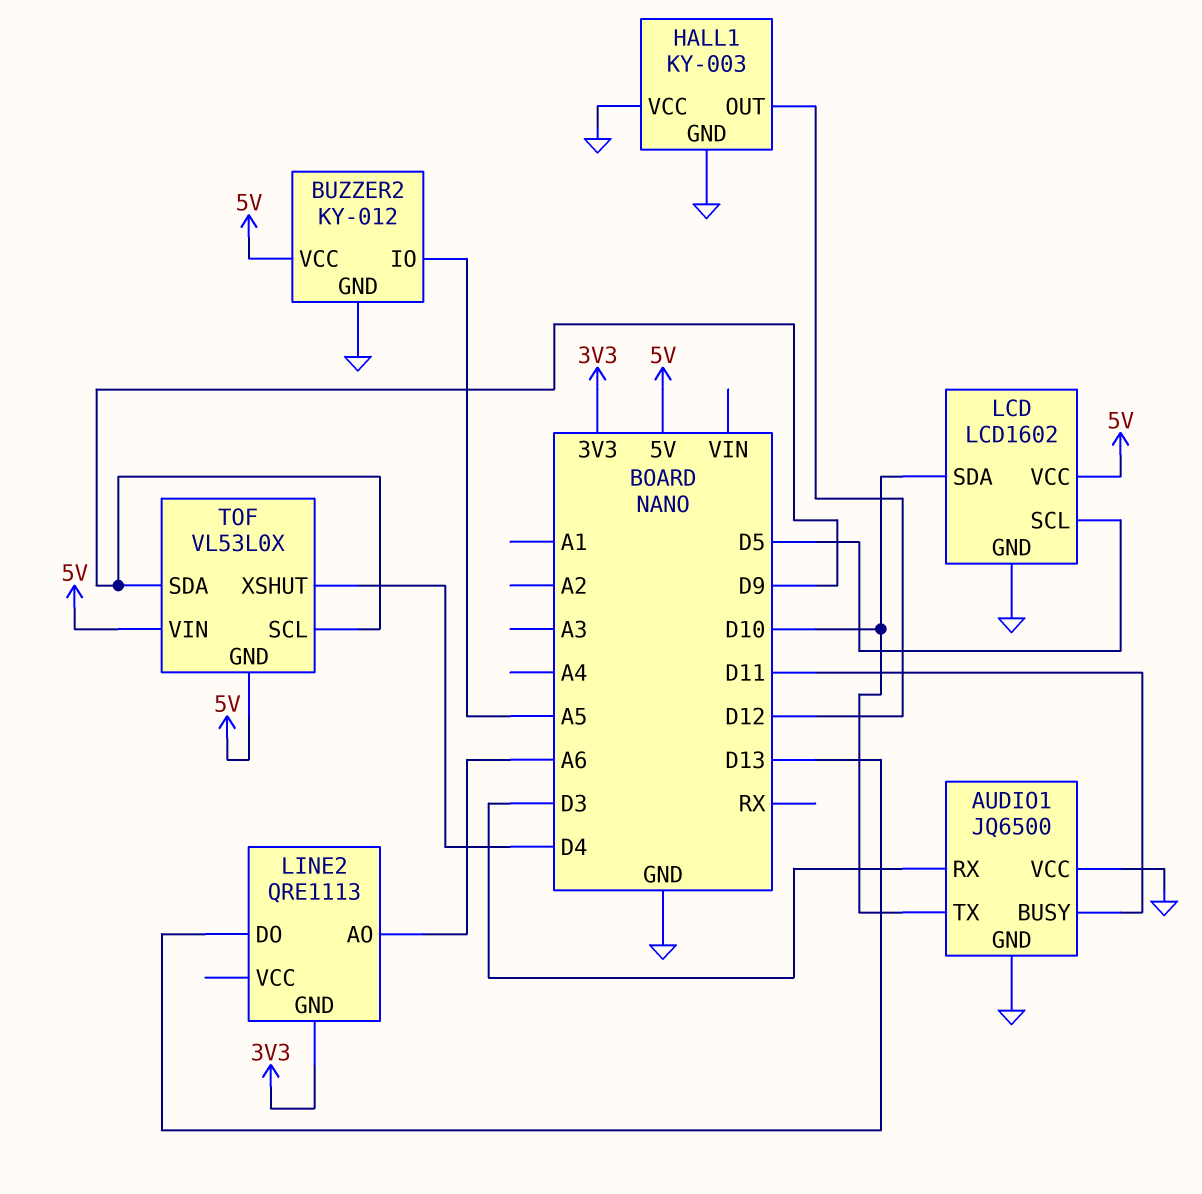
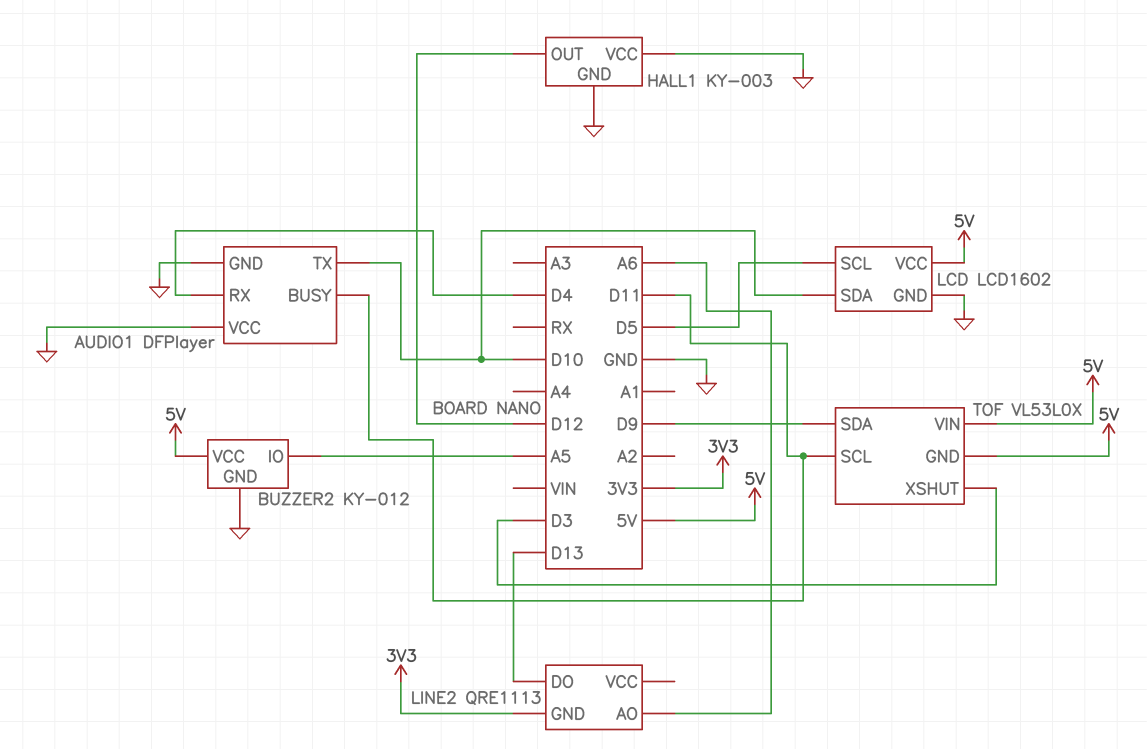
AUDIO1: JQ6500 -> DFPlayer
AUDIO1 pin RX: D3 -> D4
TOF pin SCL: D9 -> D11
TOF pin XSHUT: D4 -> D3

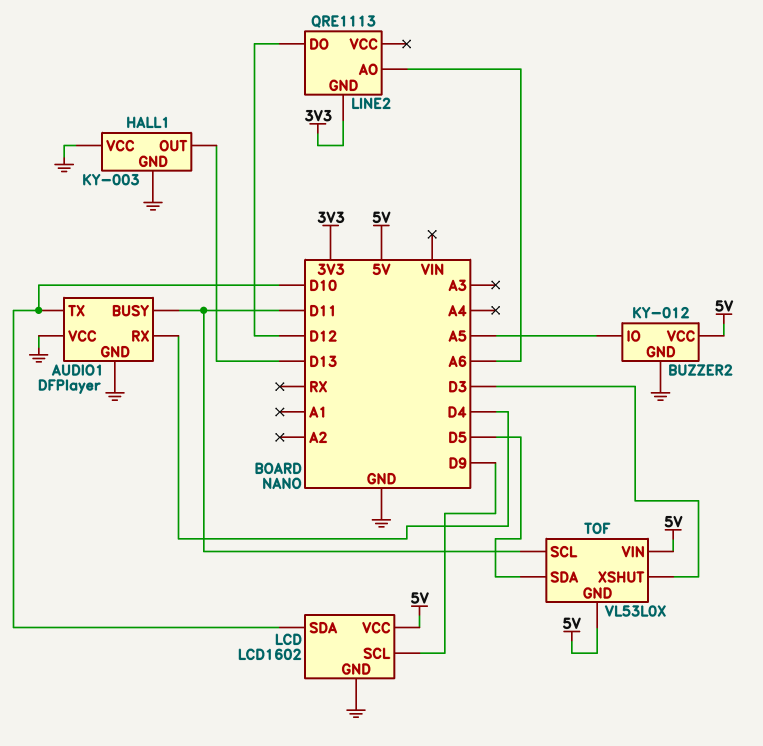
HALL1 pin OUT: D12 -> D13
LCD pin SCL: D5 -> D9
LINE2 pin DO: D13 -> D12
TOF pin SDA: D9 -> D5

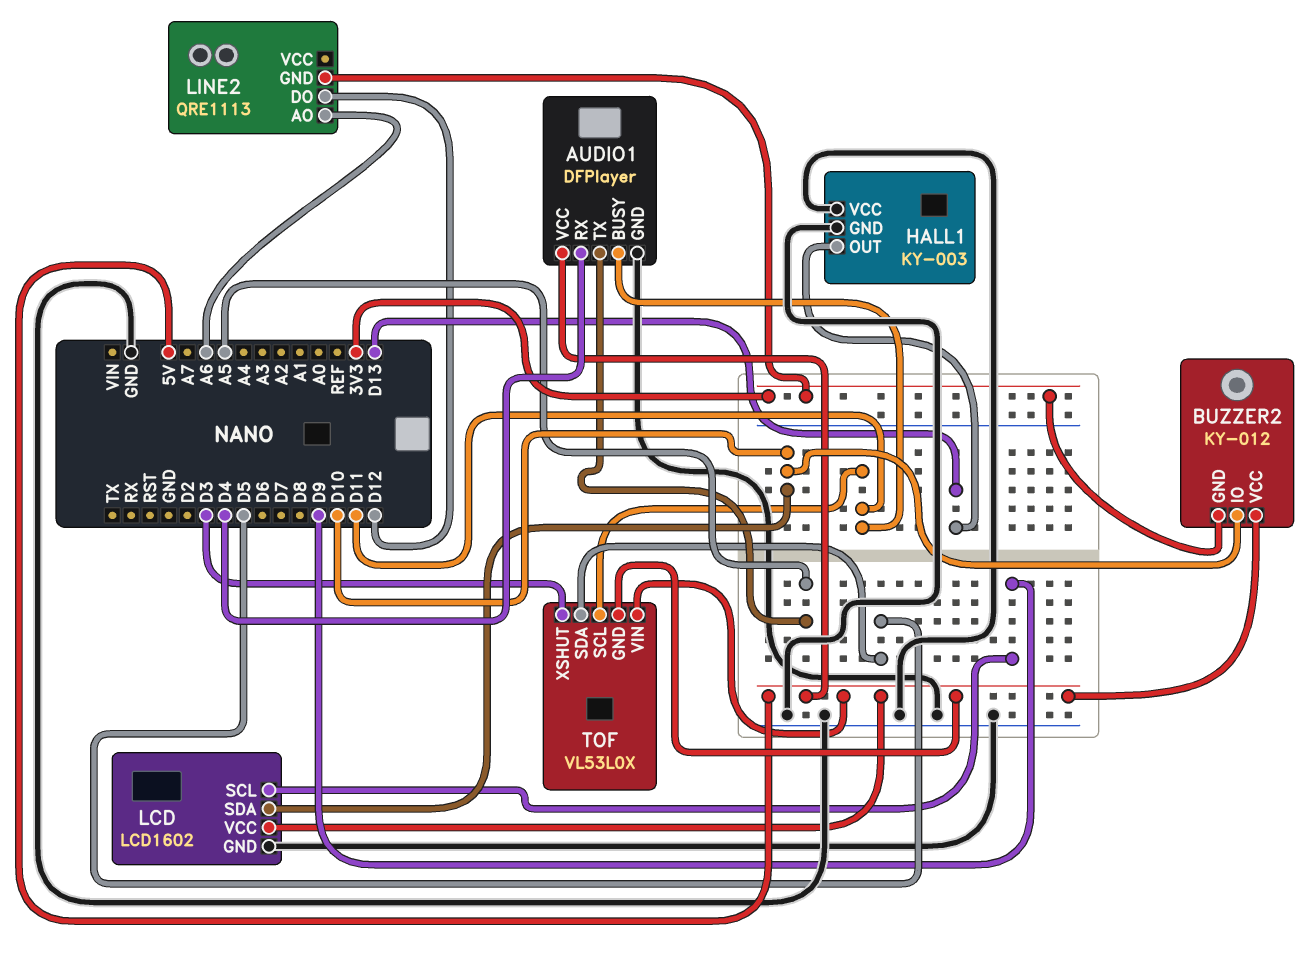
AUDIO1 pin TX: D10 -> A5
AUDIO1 pin VCC: GND -> 5V
BUZZER2 pin GND: GND -> 3V3
BUZZER2 pin IO: A5 -> D10

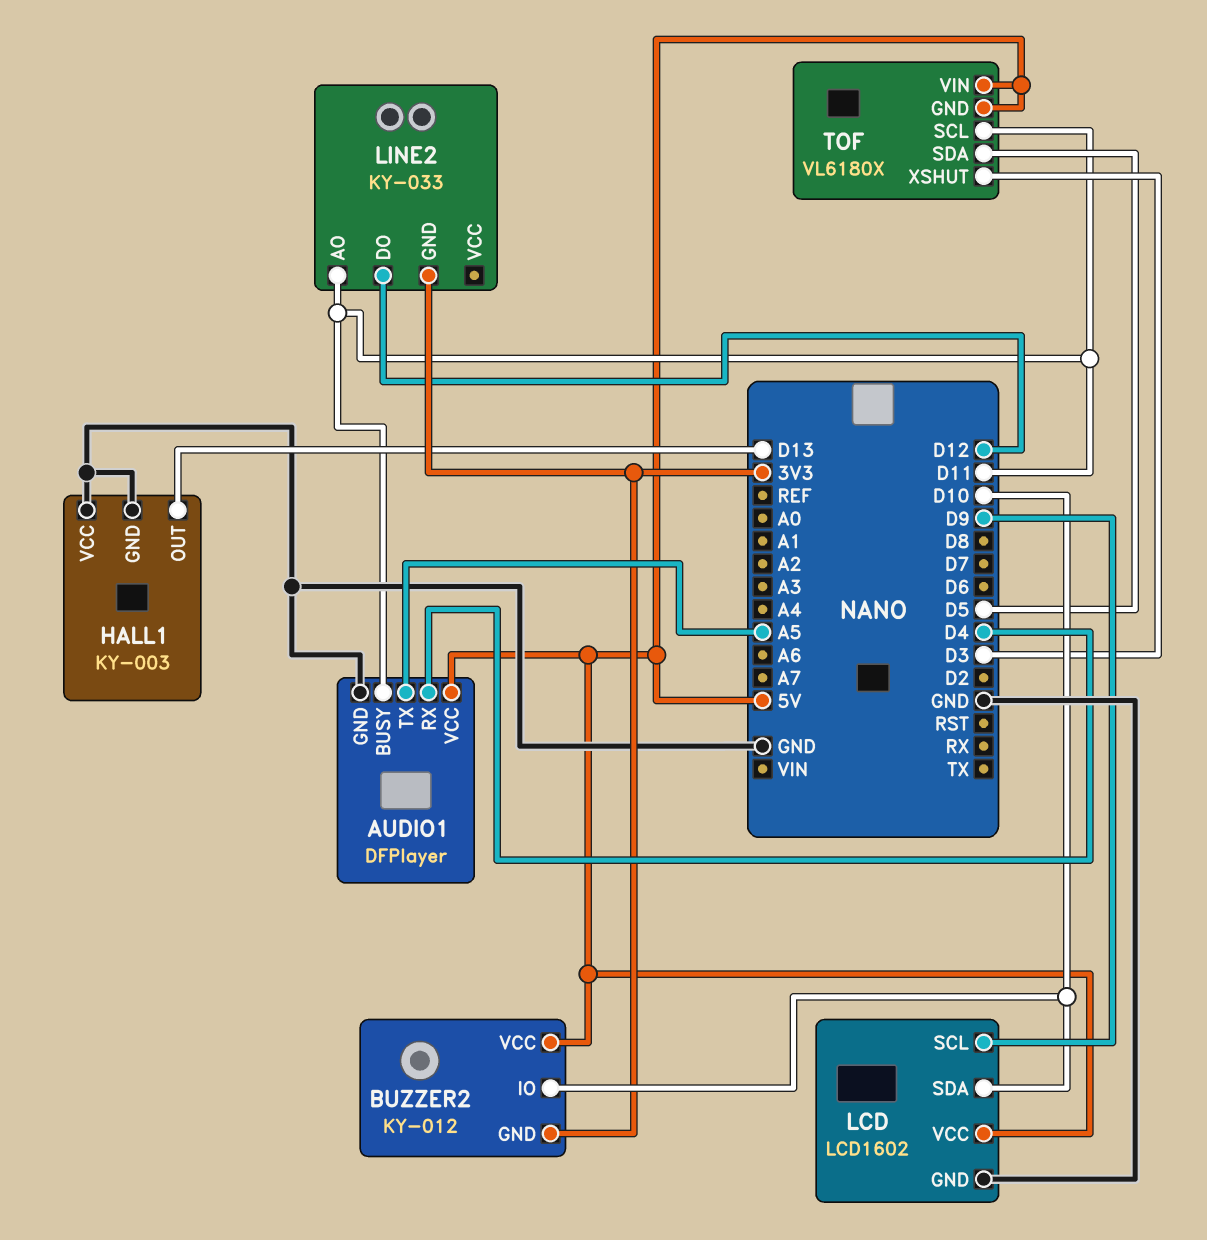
LINE2: QRE1113 -> KY-033
LINE2 pin AO: A6 -> D11
TOF: VL53L0X -> VL6180X

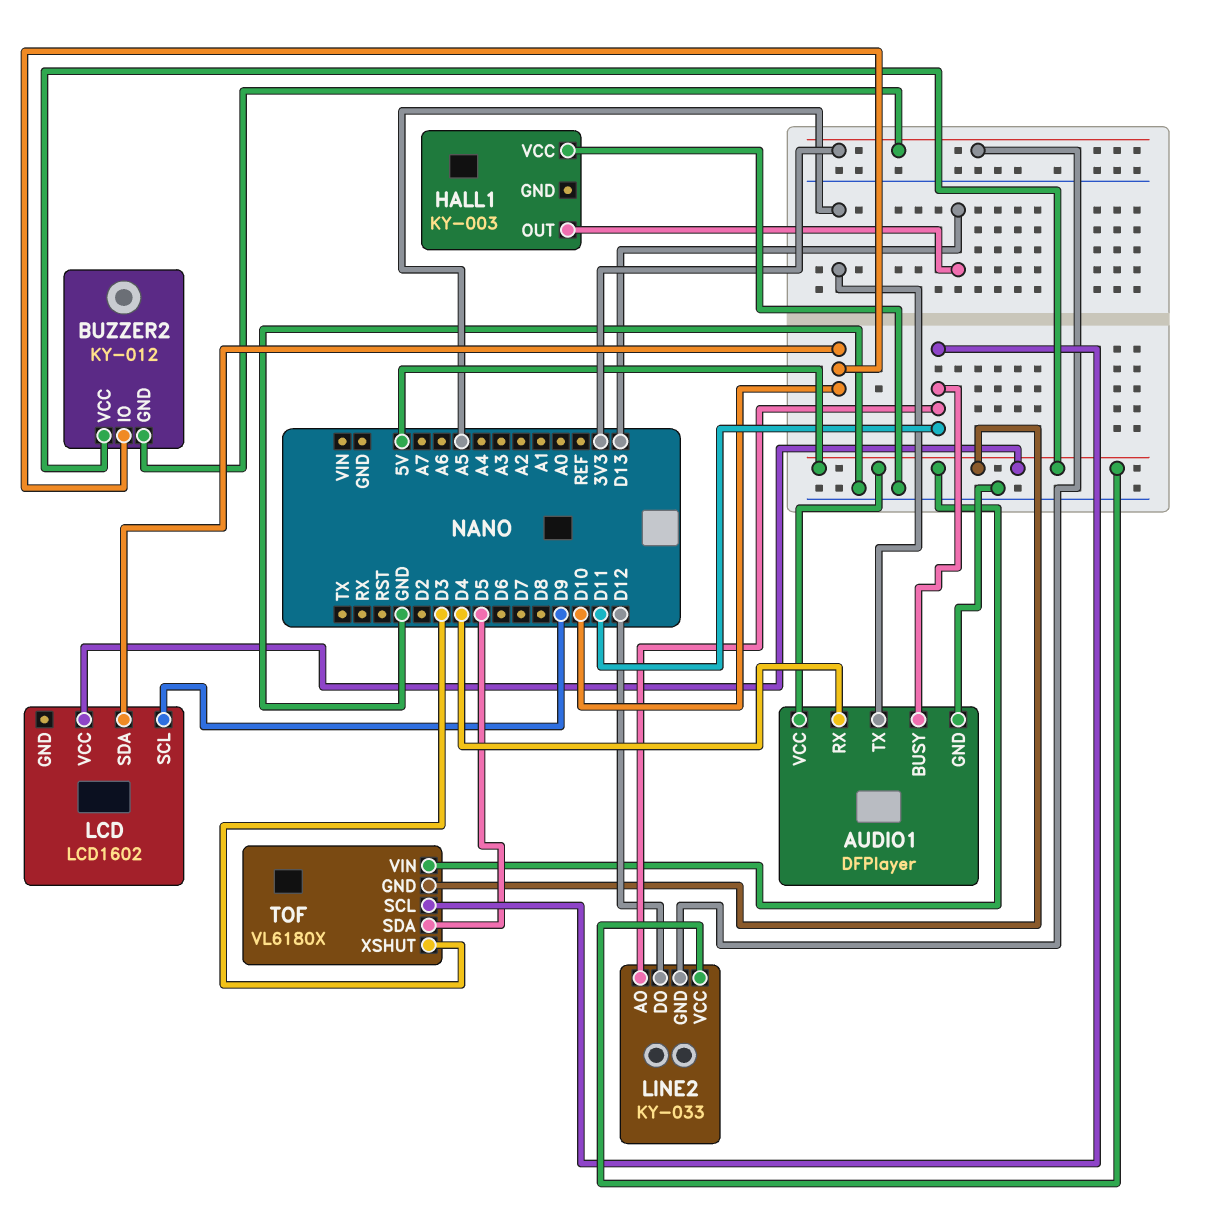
HALL1 pin GND: GND -> none
LCD pin GND: GND -> none
LINE2 pin VCC: none -> 5V

